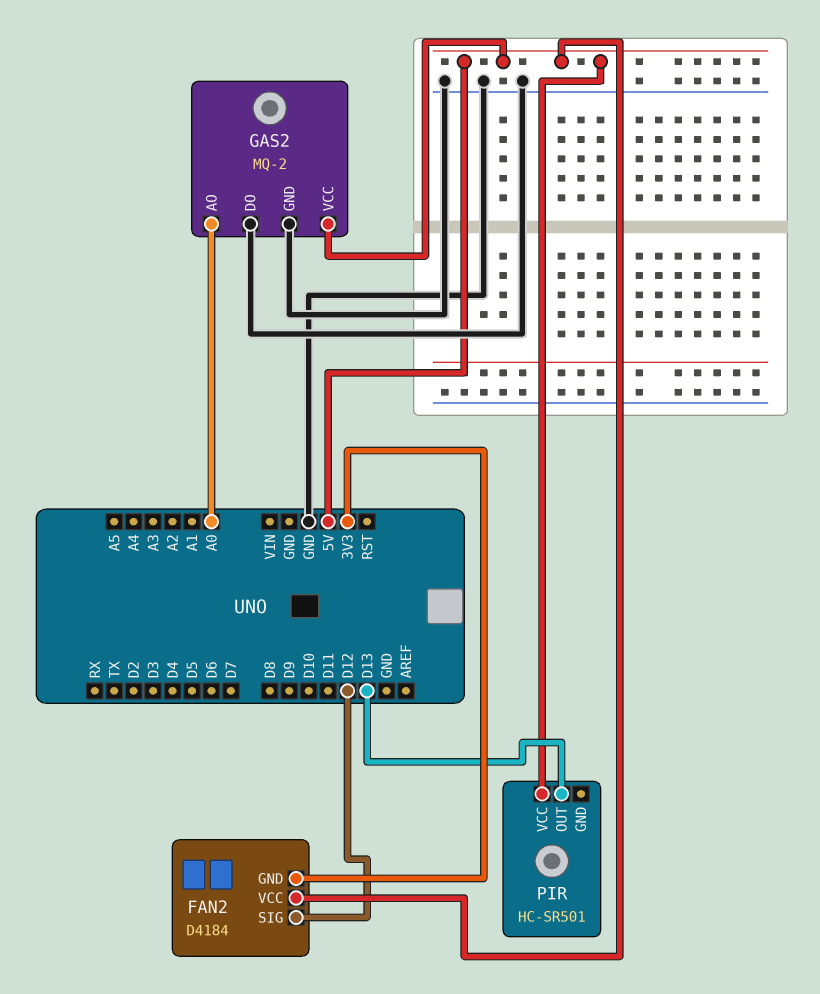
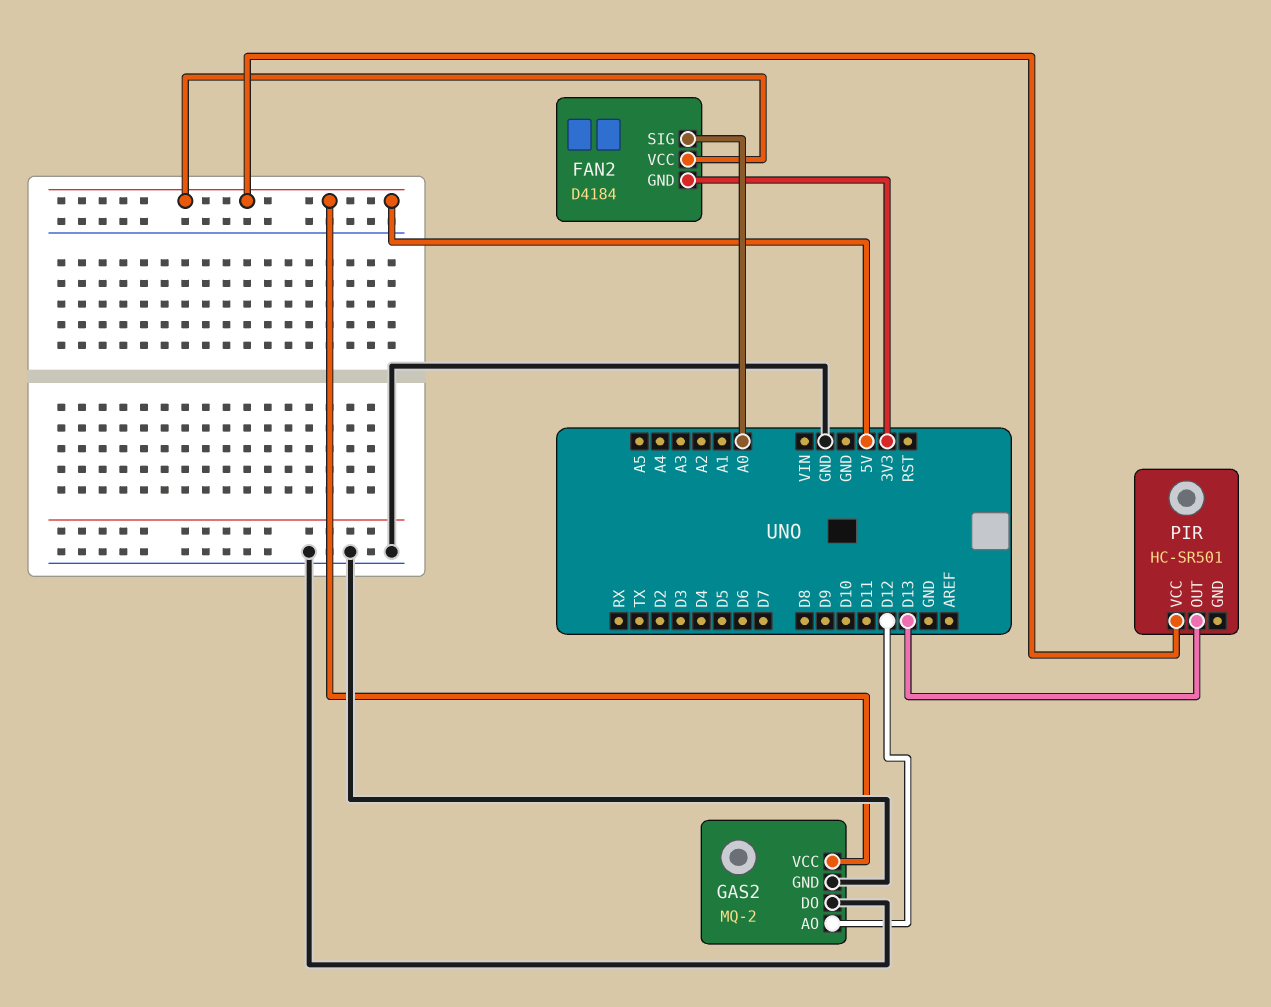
FAN2 pin SIG: D12 -> A0
GAS2 pin AO: A0 -> D12

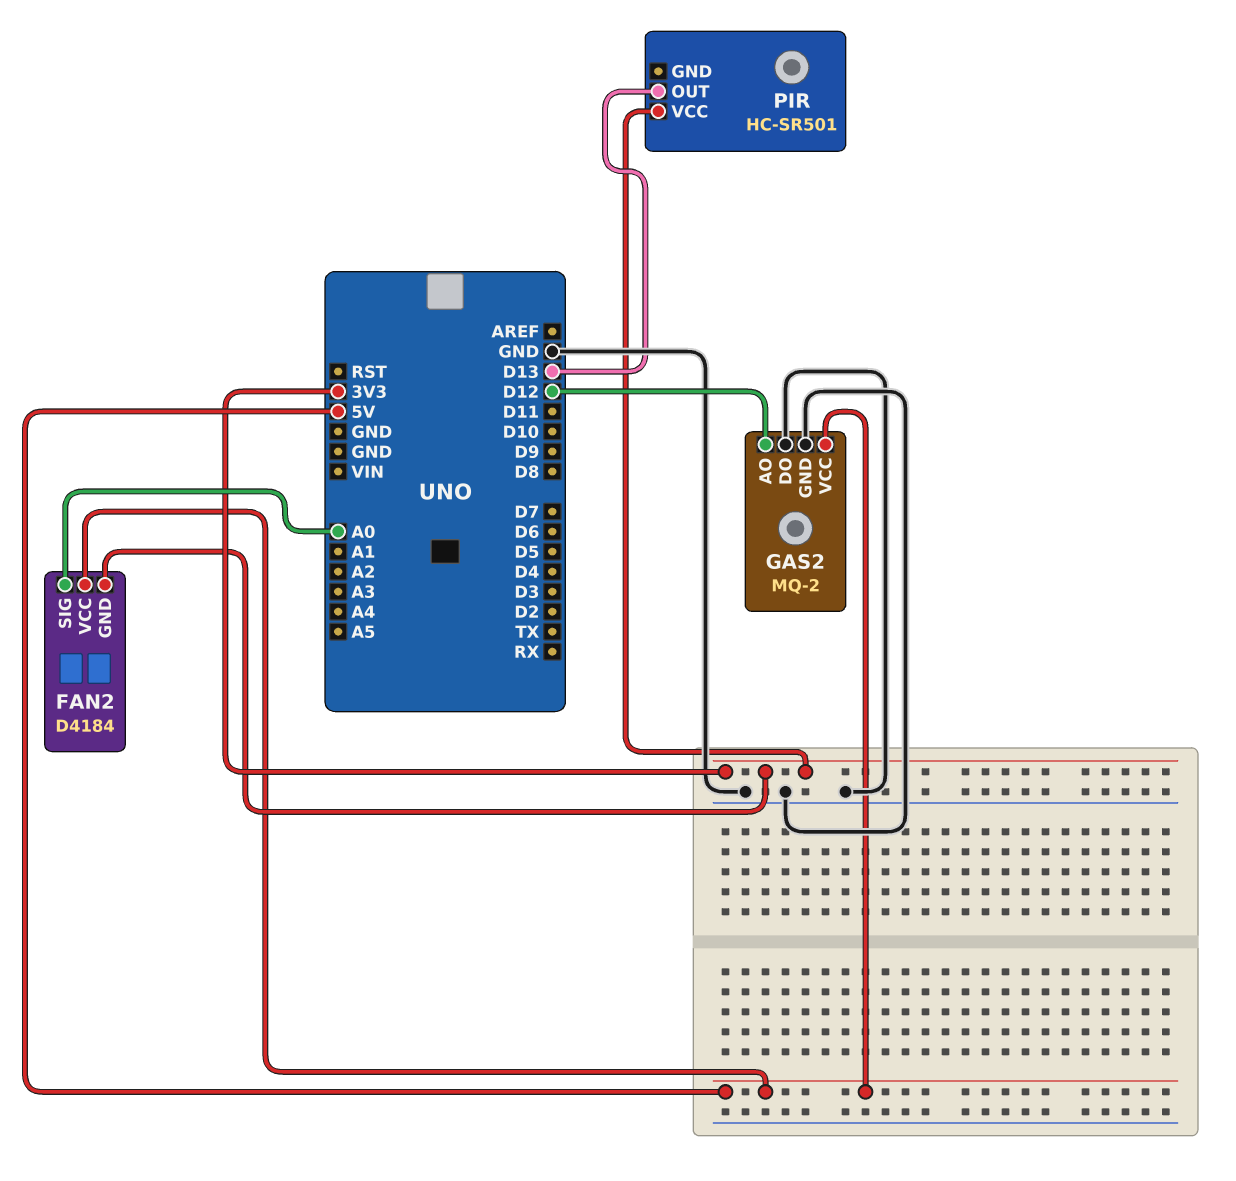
PIR pin VCC: 5V -> 3V3

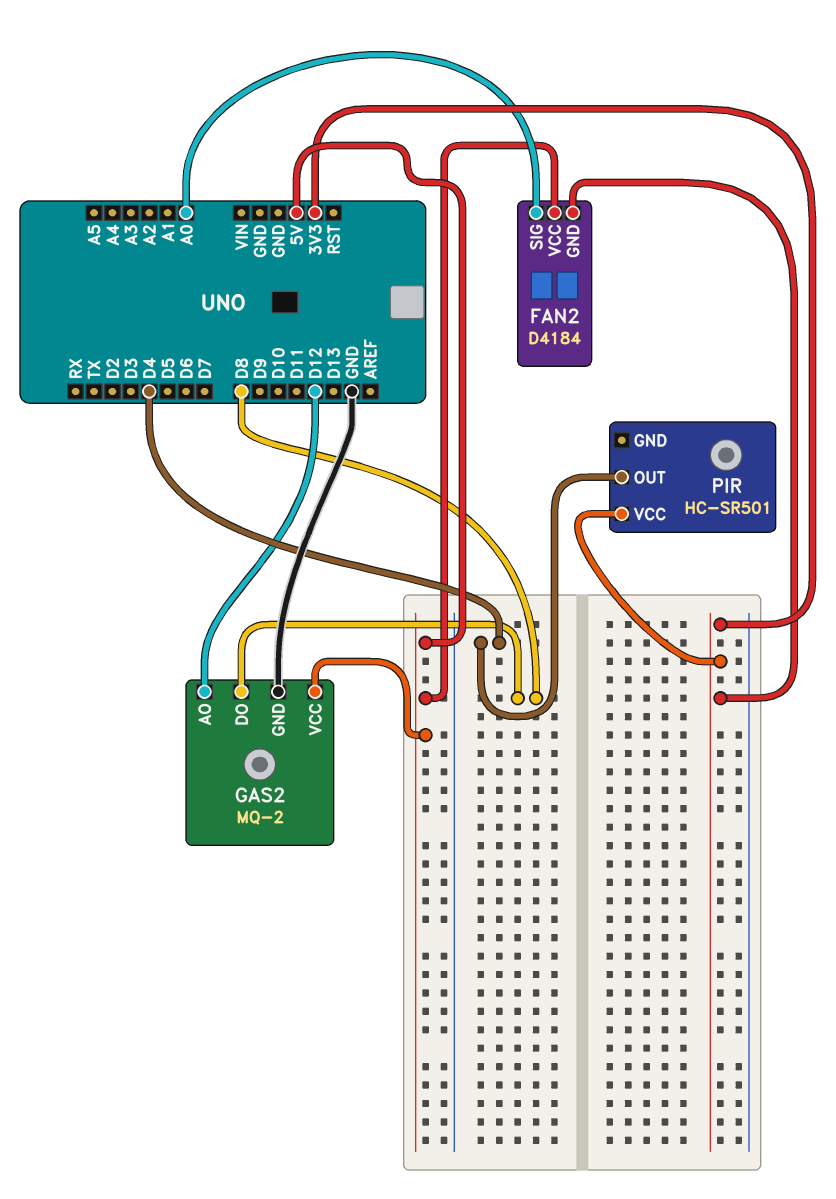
GAS2 pin DO: GND -> D8
PIR pin OUT: D13 -> D4

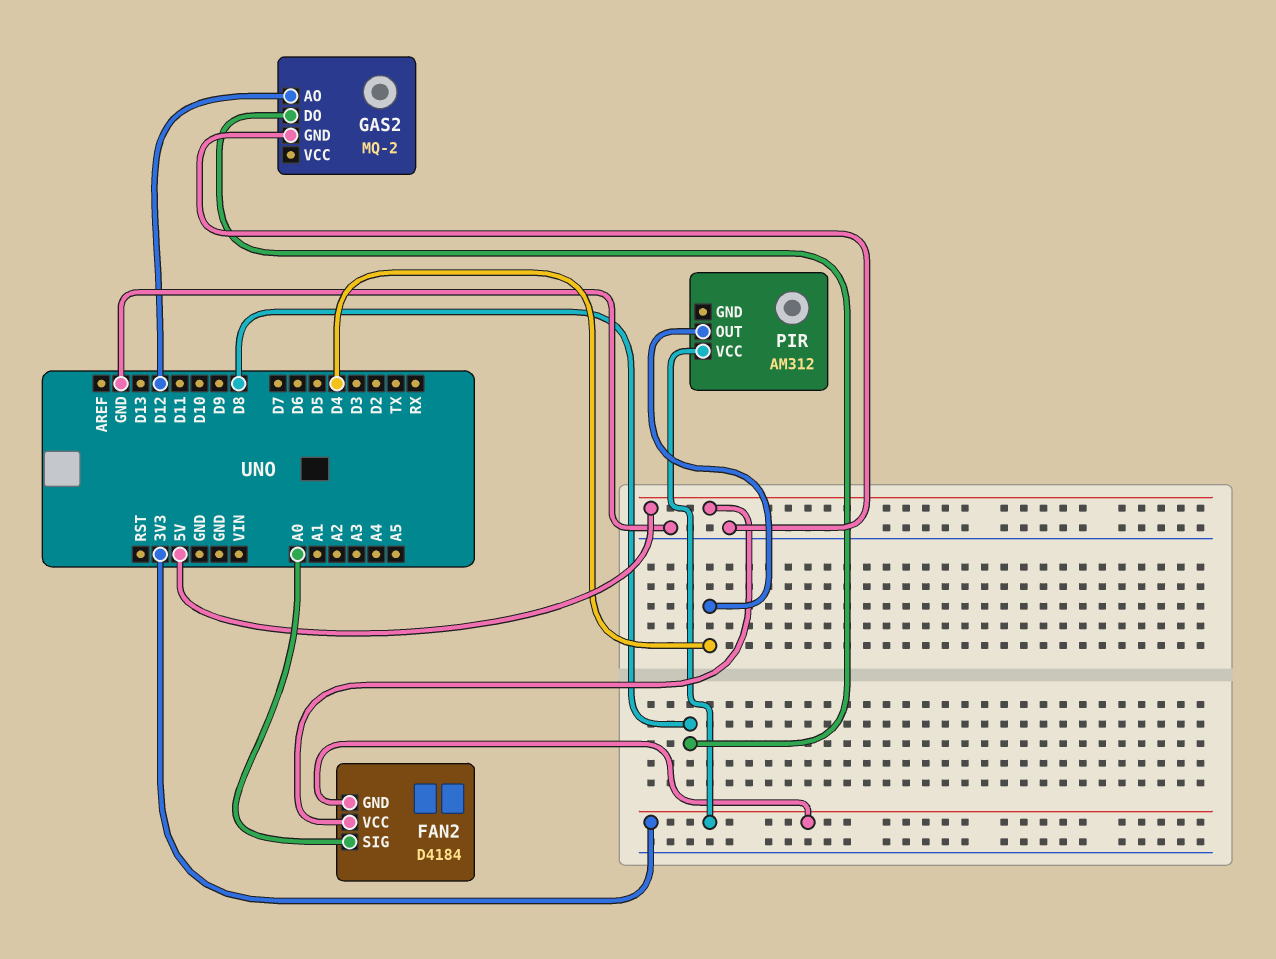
GAS2 pin VCC: 5V -> none
PIR: HC-SR501 -> AM312

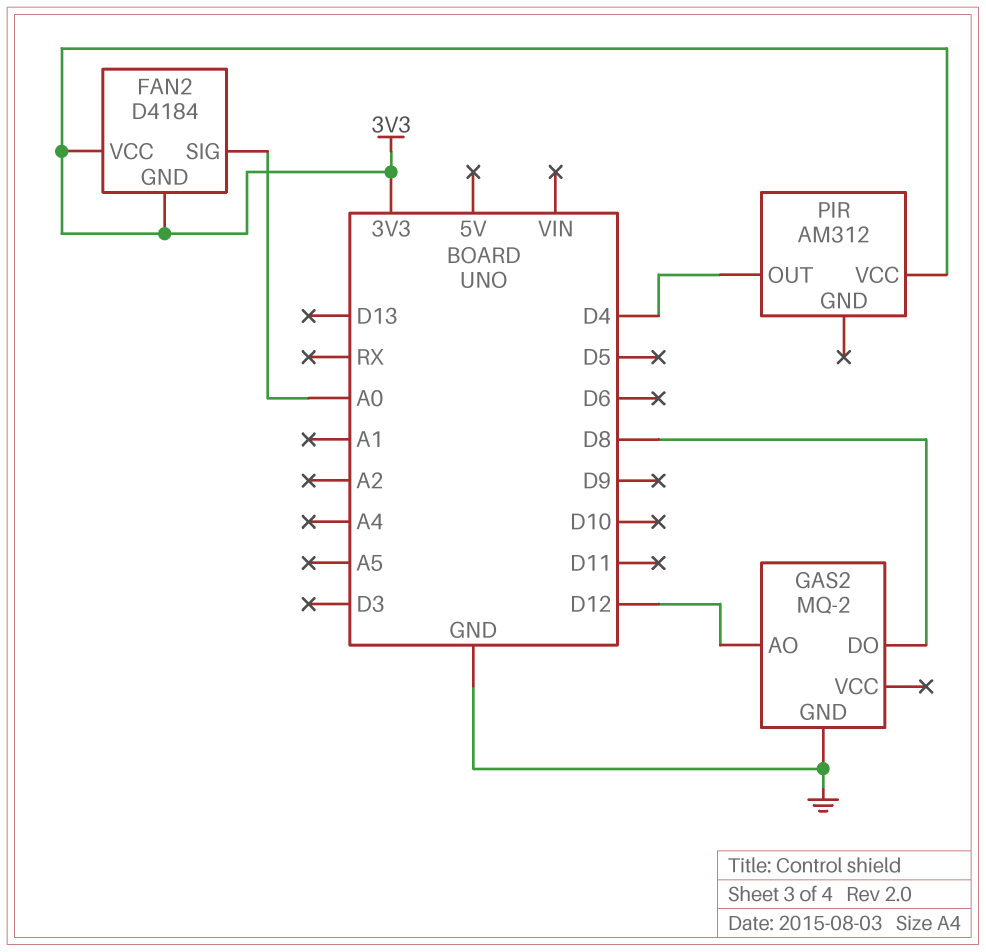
FAN2 pin VCC: 5V -> 3V3

